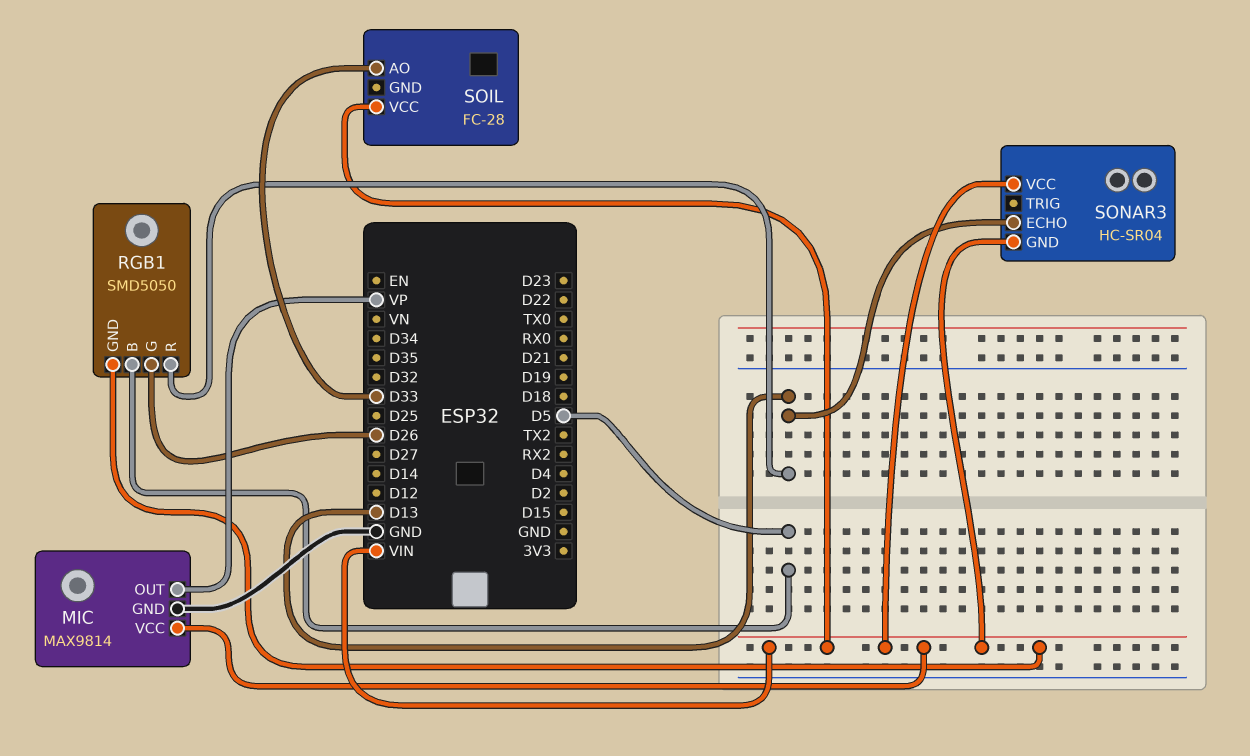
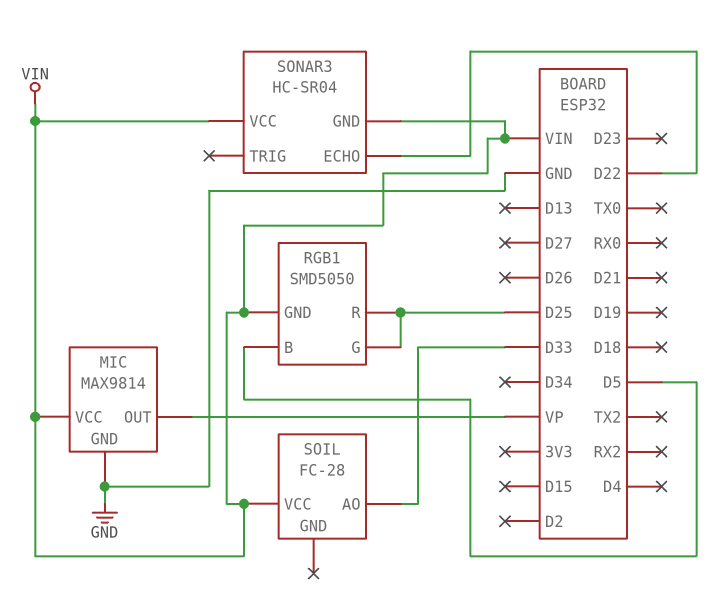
RGB1 pin G: D26 -> D25
RGB1 pin R: D13 -> D25
SONAR3 pin ECHO: D13 -> D22

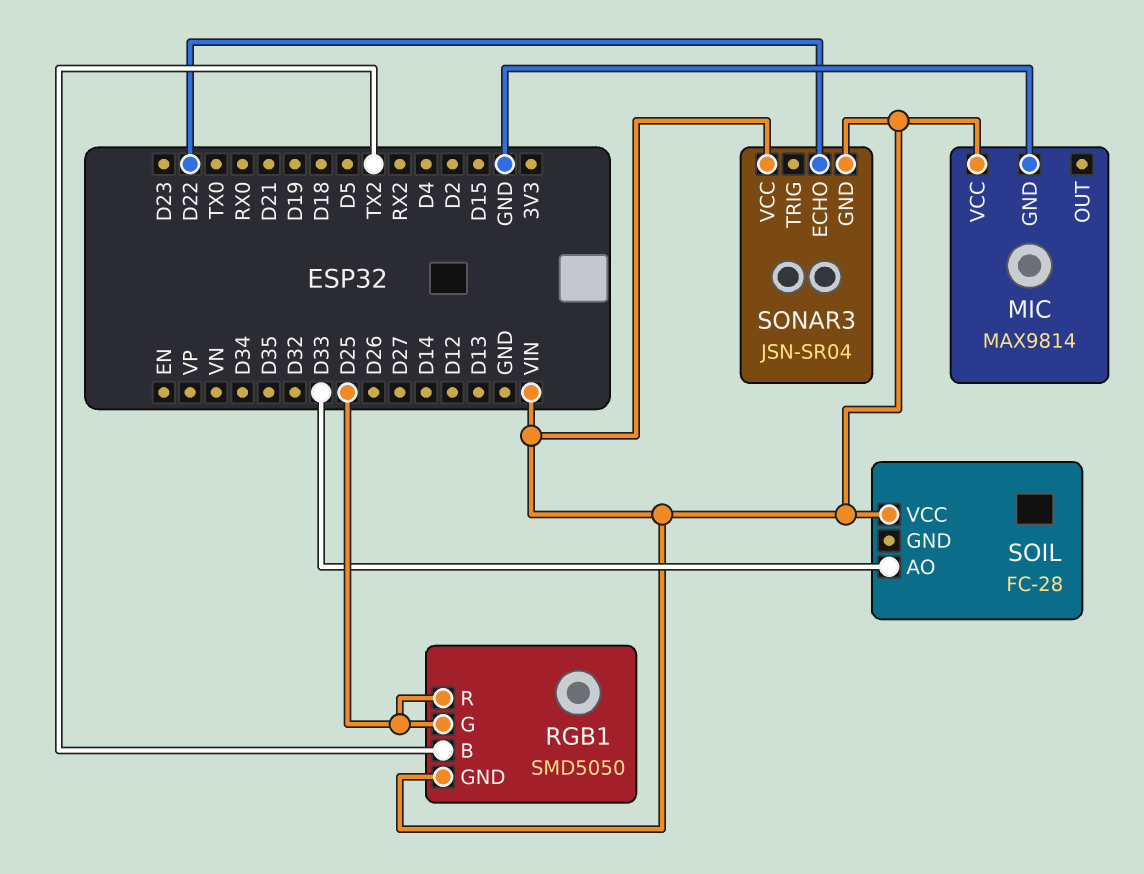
MIC pin OUT: VP -> none
RGB1 pin B: D5 -> TX2
SONAR3: HC-SR04 -> JSN-SR04

